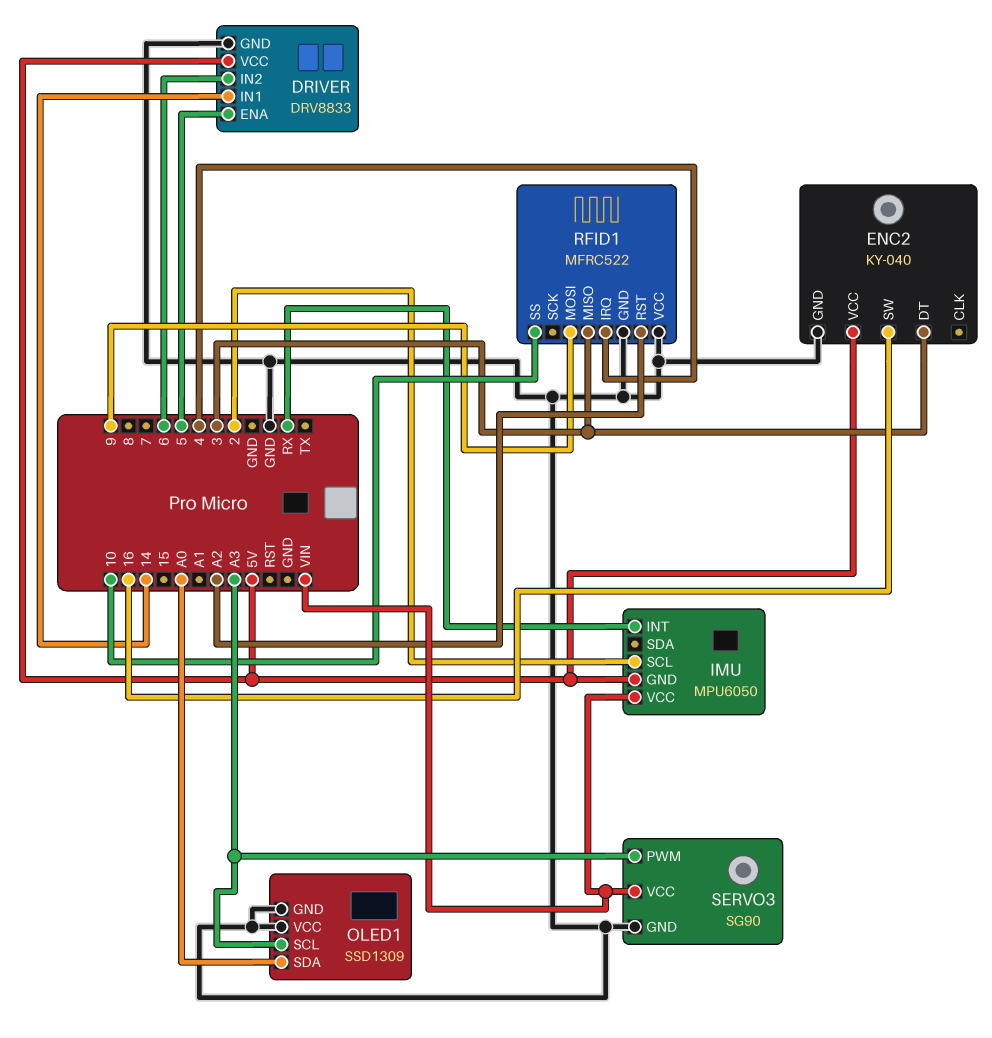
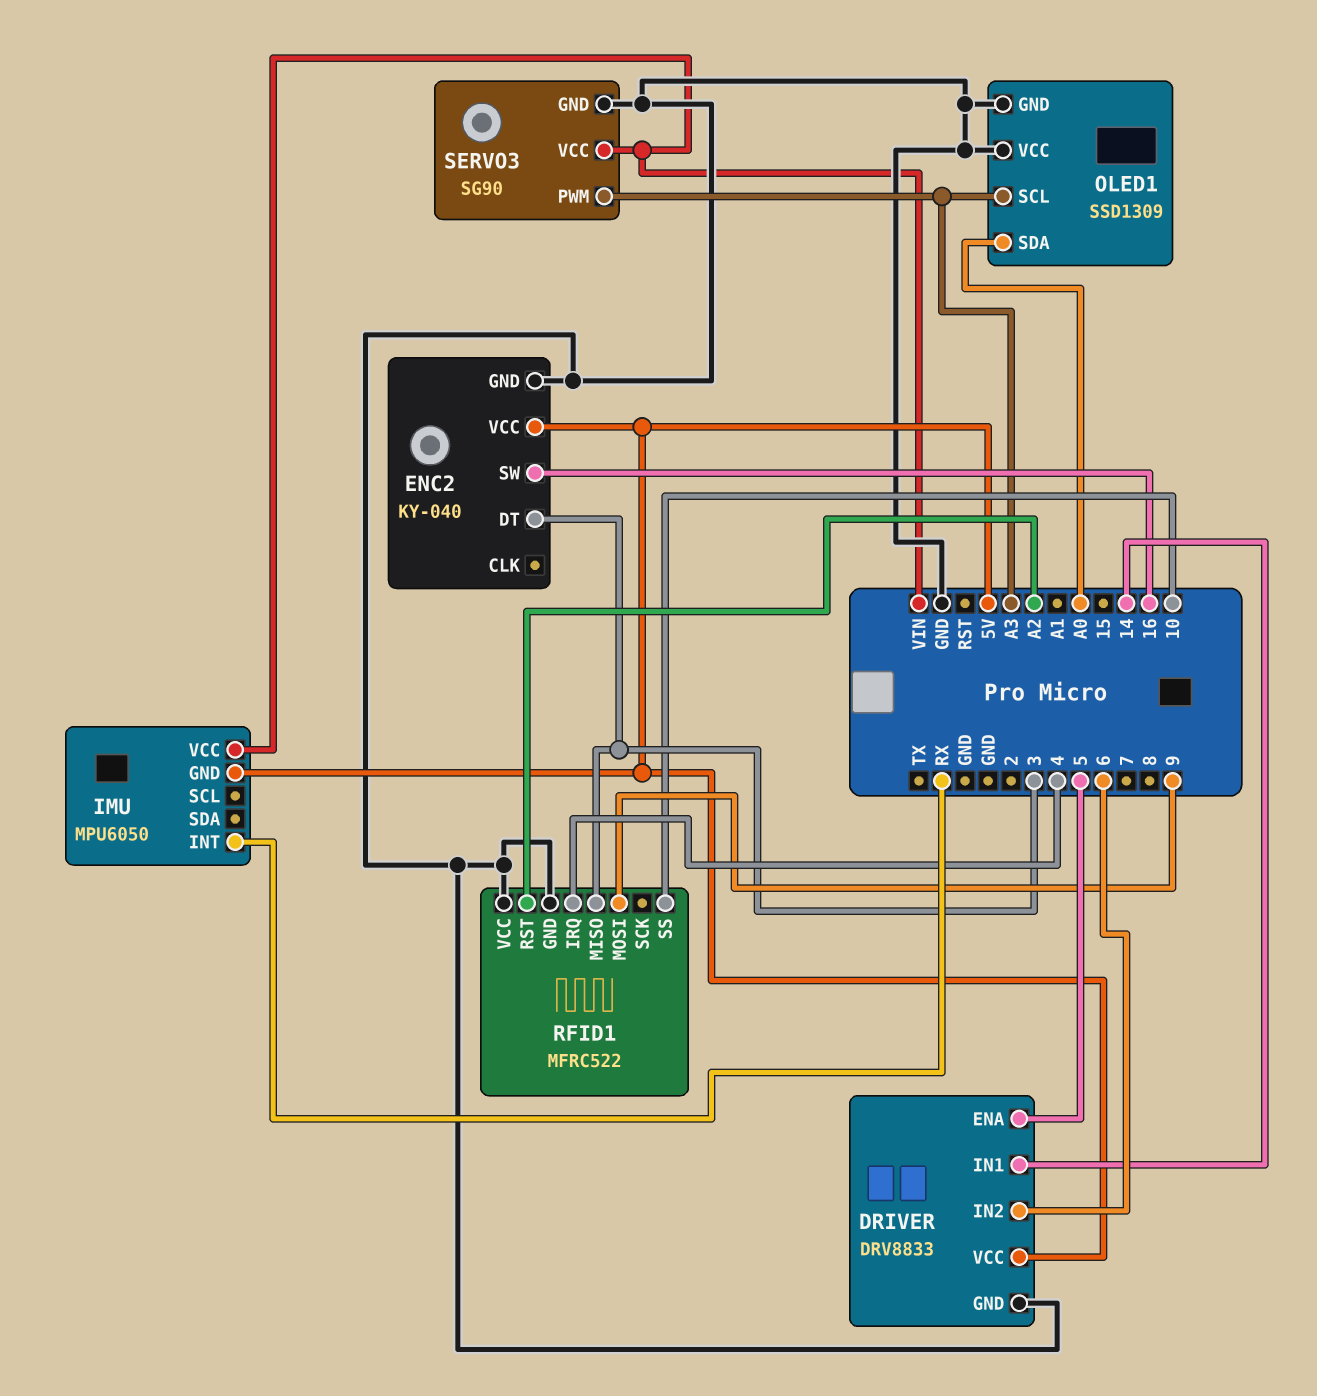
IMU pin SCL: 2 -> none

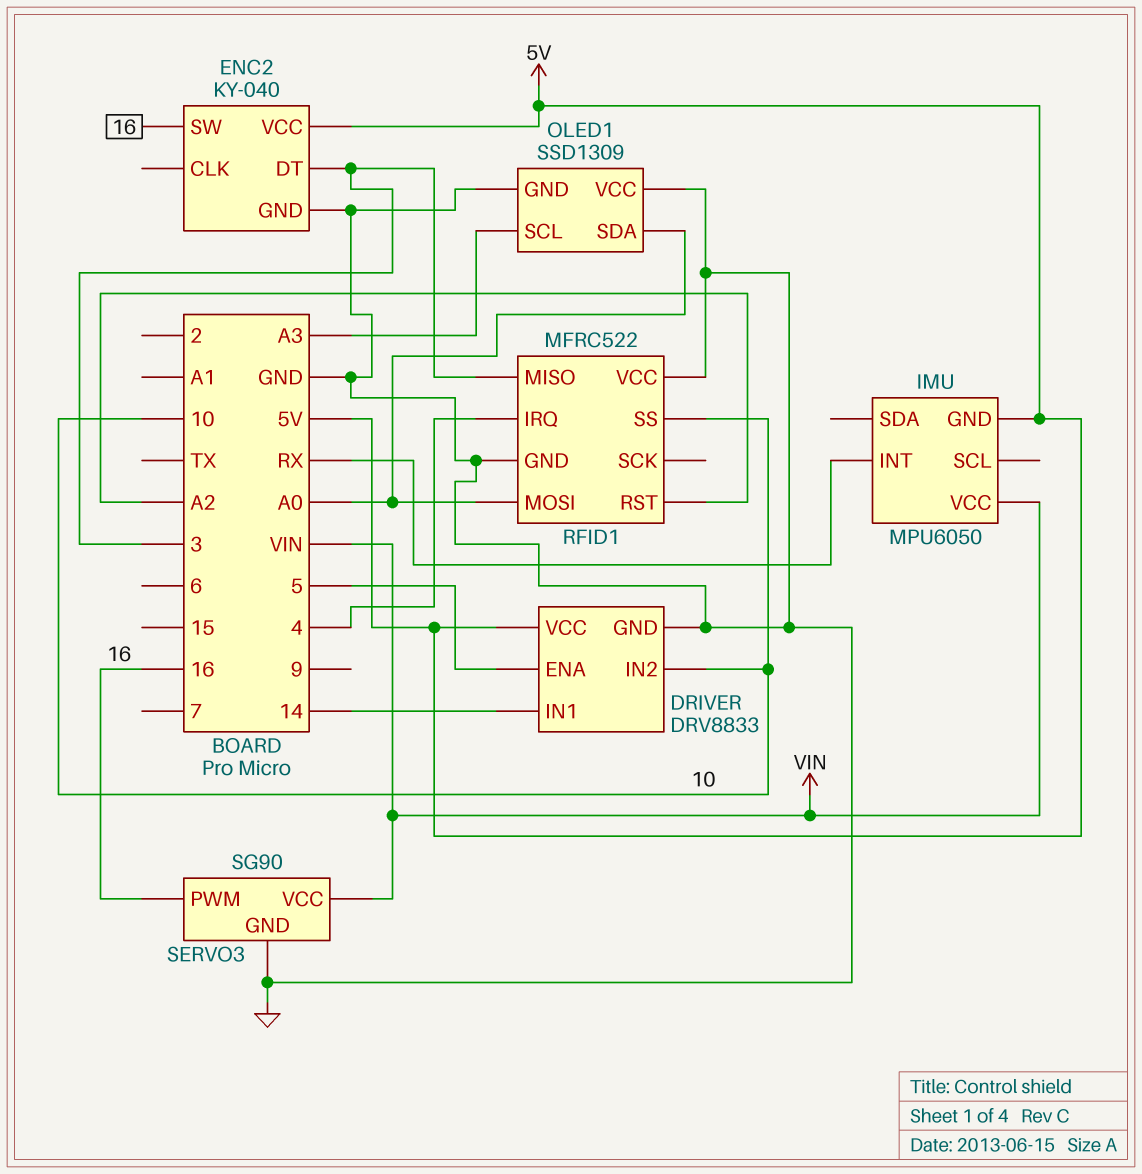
DRIVER pin IN2: 6 -> 10
RFID1 pin MOSI: 9 -> A0
SERVO3 pin PWM: A3 -> 16

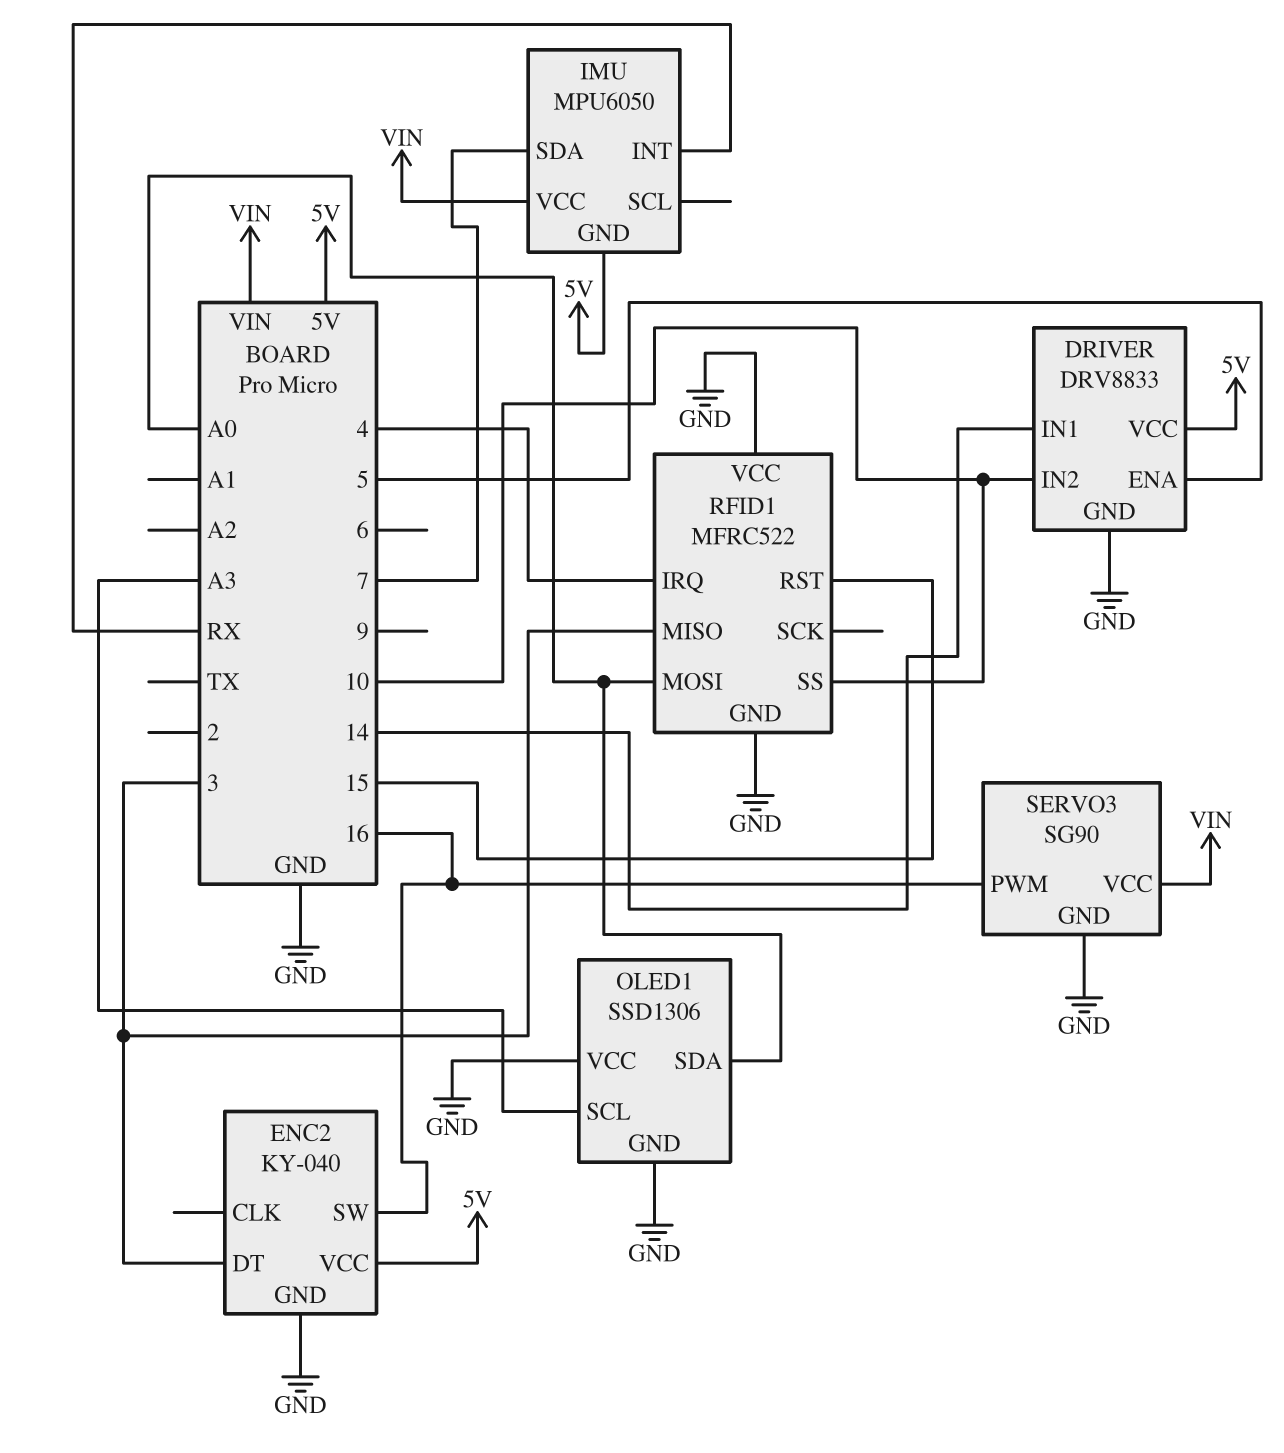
IMU pin SDA: none -> 7
OLED1: SSD1309 -> SSD1306
RFID1 pin RST: A2 -> 15

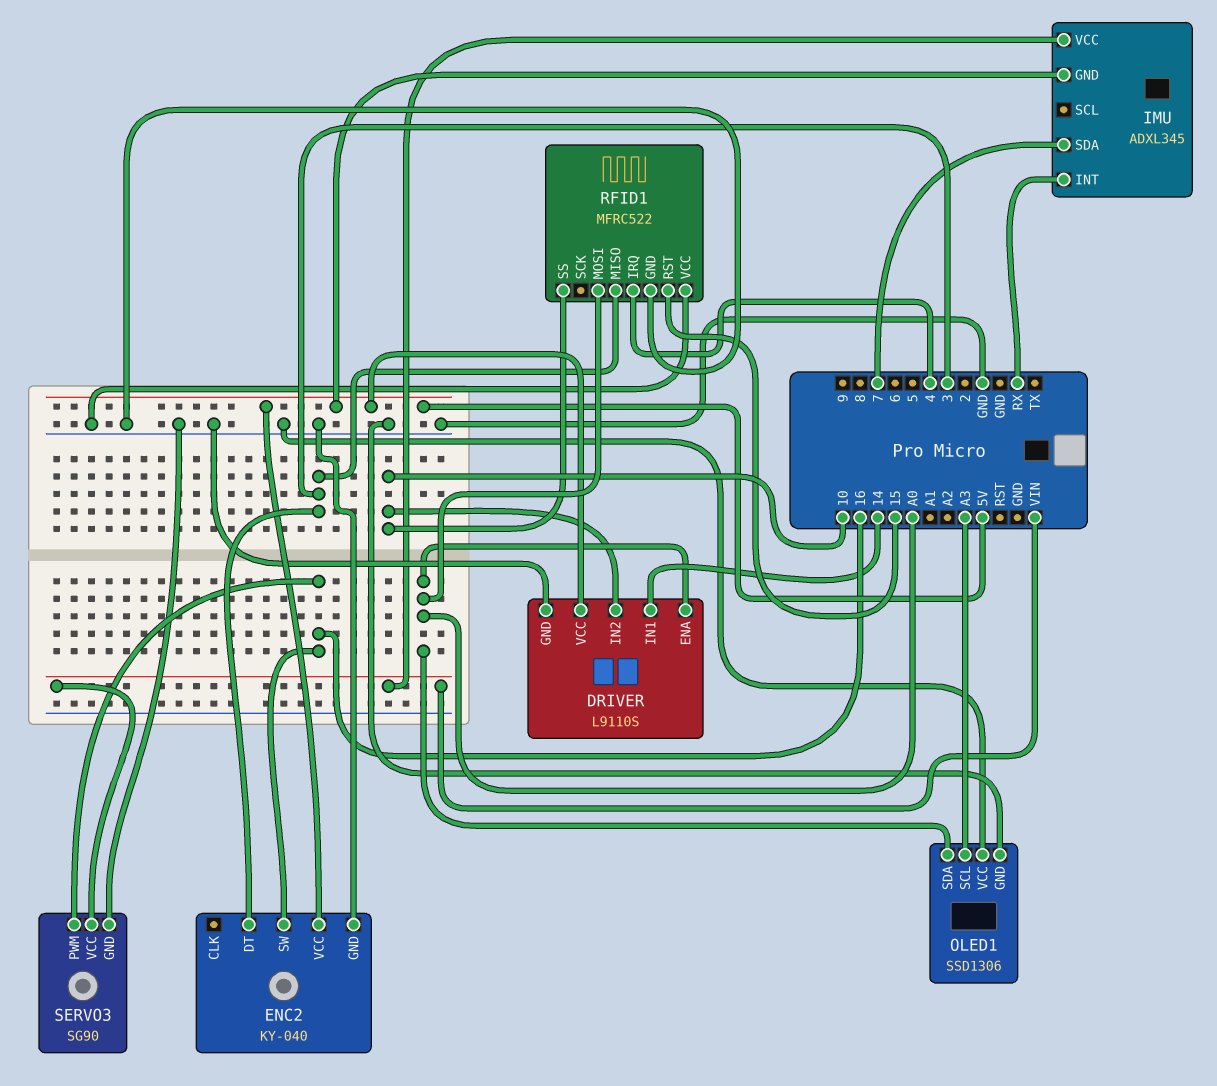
DRIVER: DRV8833 -> L9110S
DRIVER pin ENA: 5 -> A0
IMU: MPU6050 -> ADXL345

